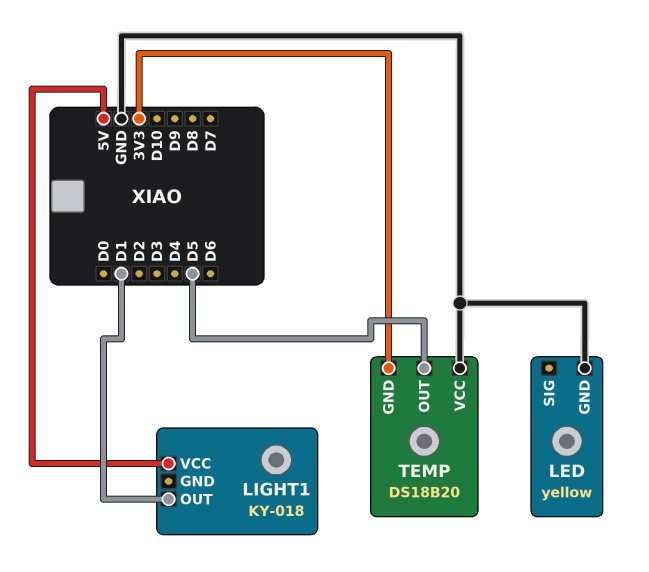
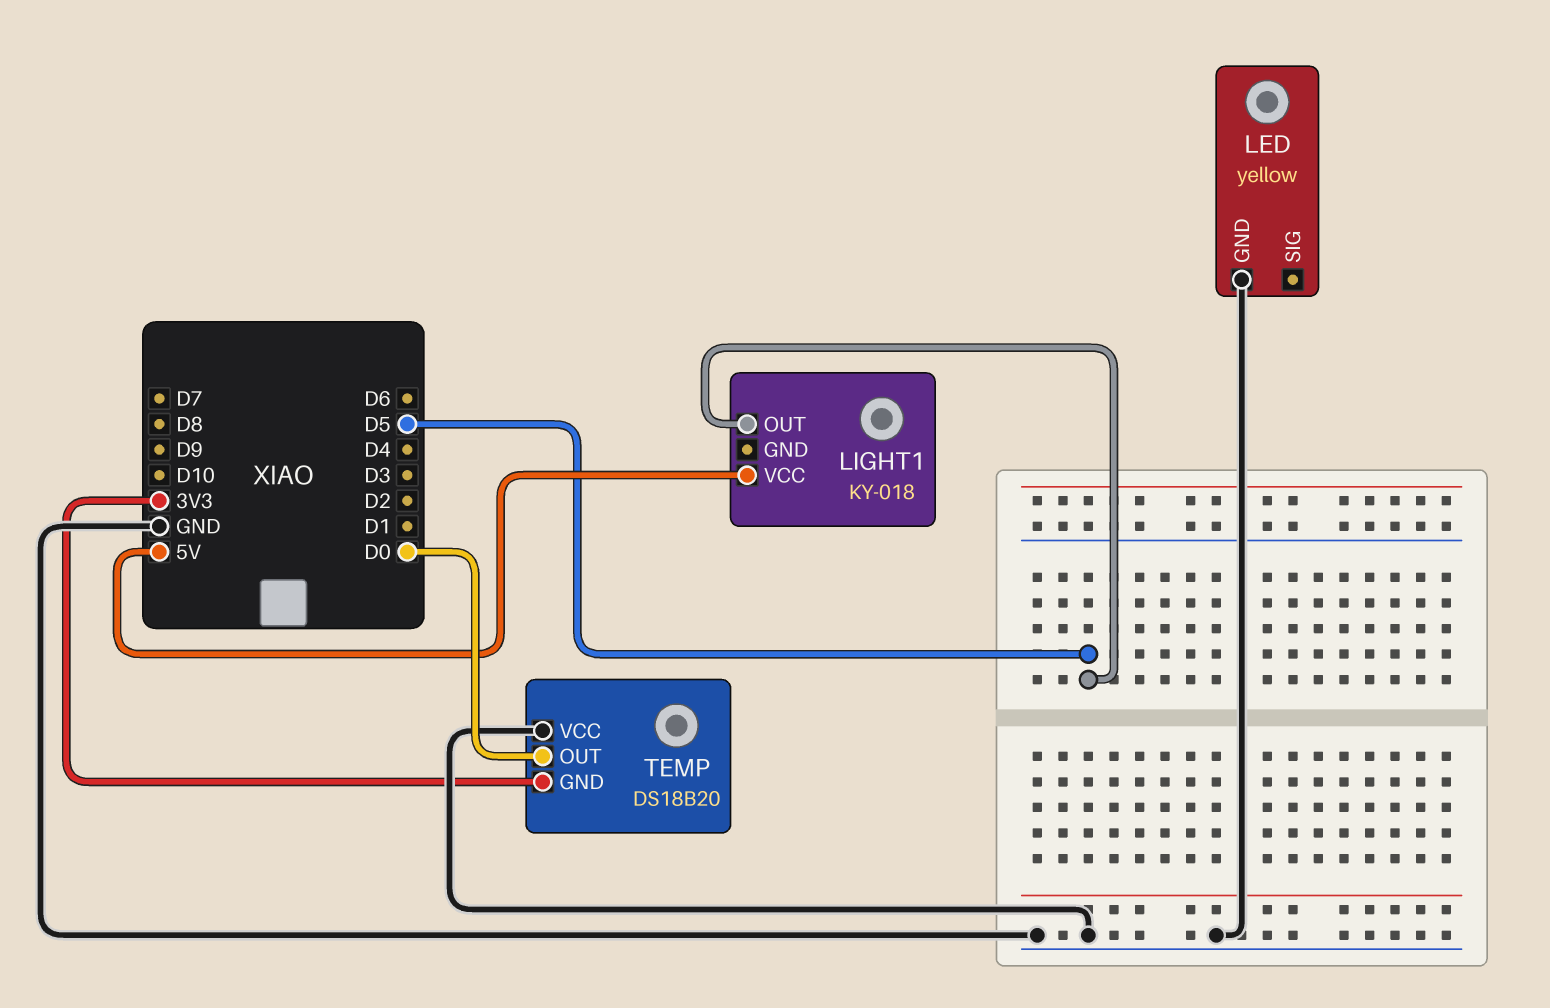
LIGHT1 pin OUT: D1 -> D5
TEMP pin OUT: D5 -> D0

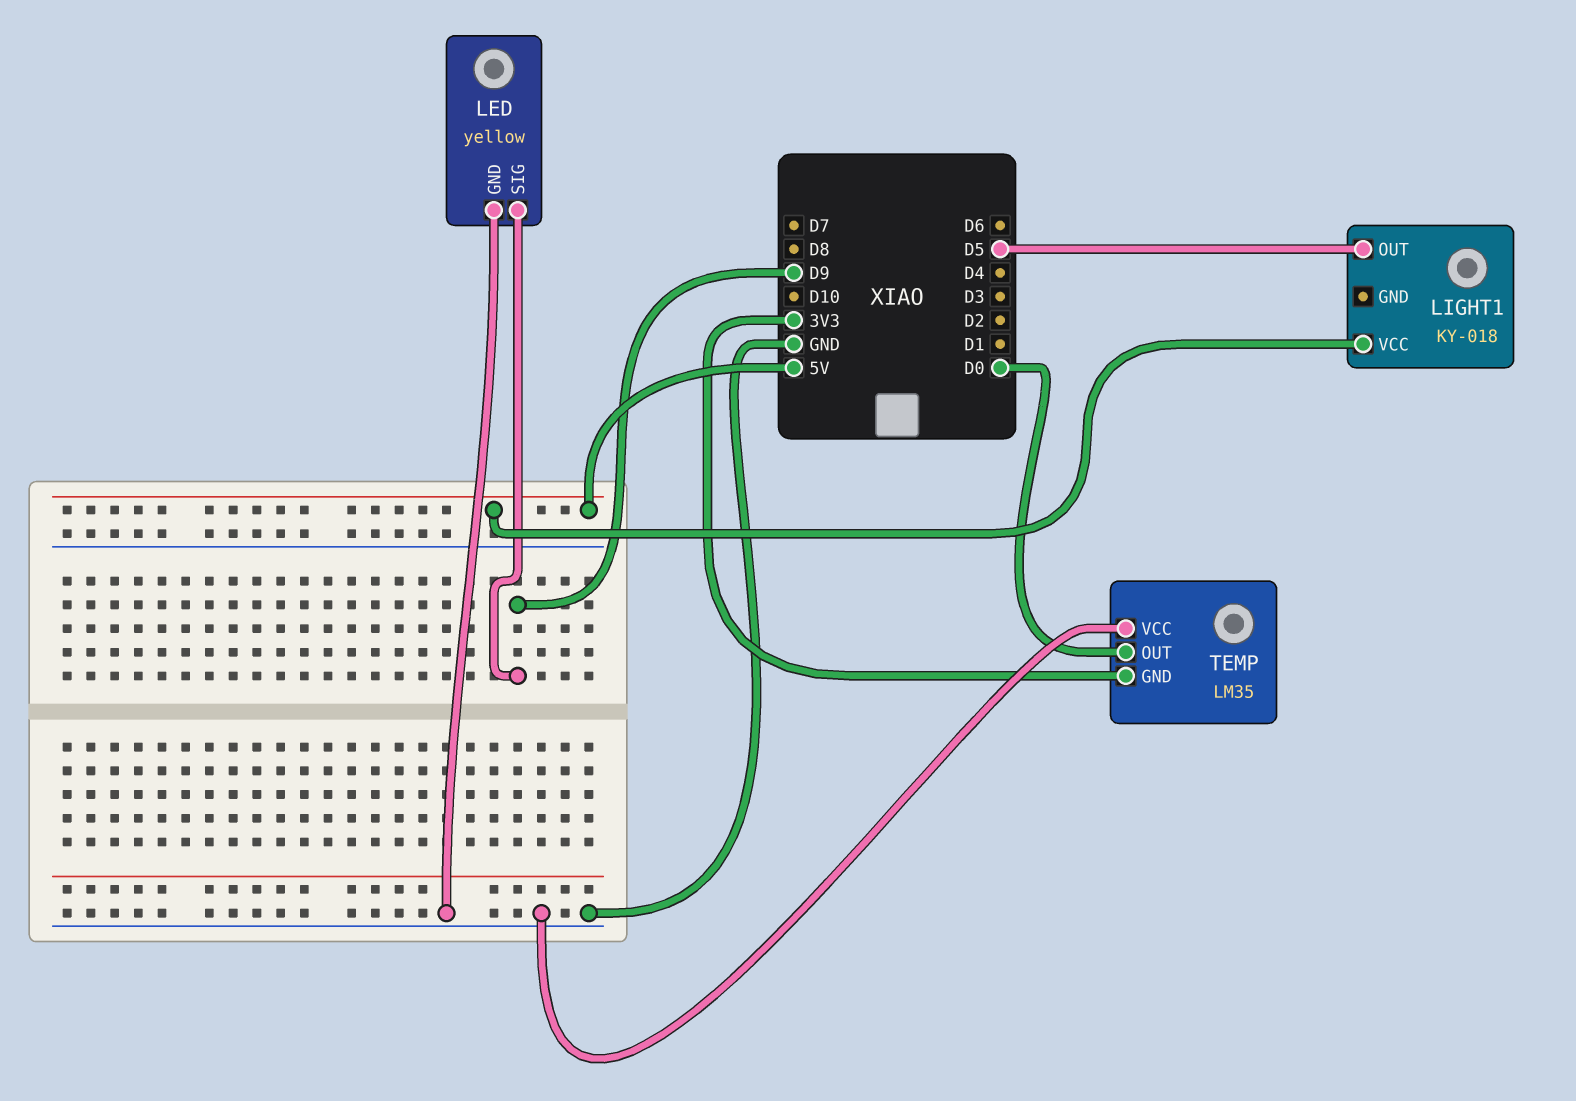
LED pin SIG: none -> D9
TEMP: DS18B20 -> LM35

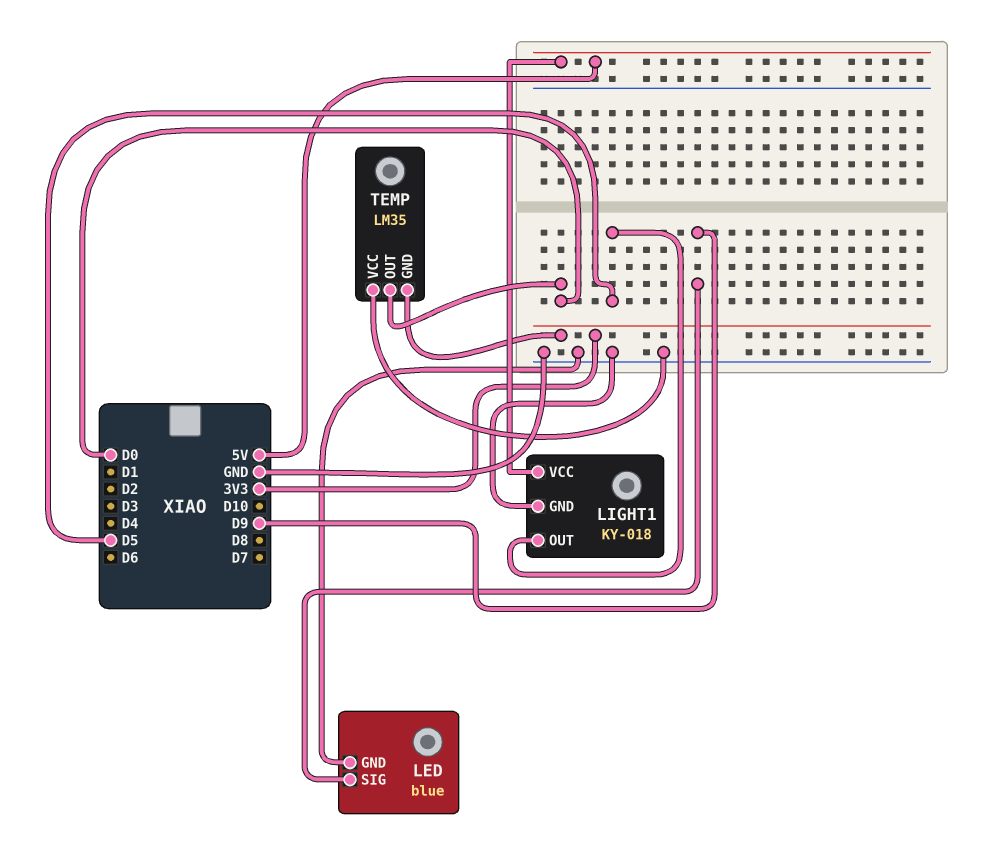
LED: yellow -> blue
LIGHT1 pin GND: none -> GND

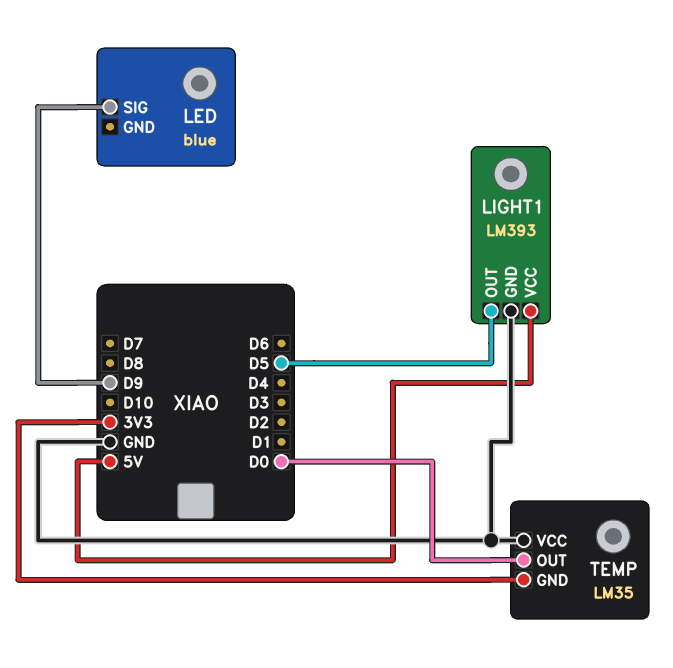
LED pin GND: GND -> none
LIGHT1: KY-018 -> LM393

